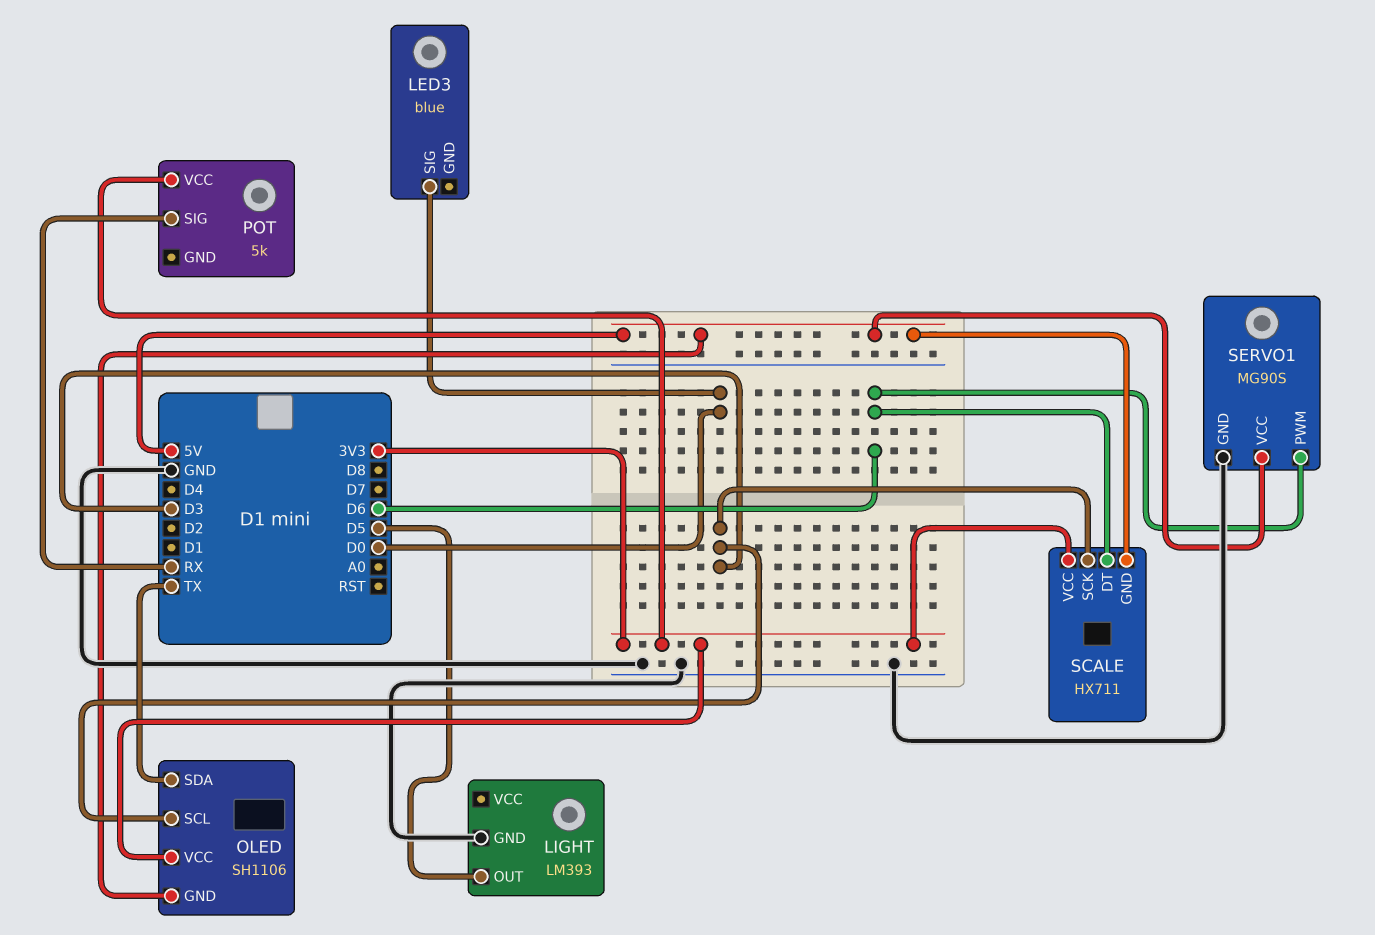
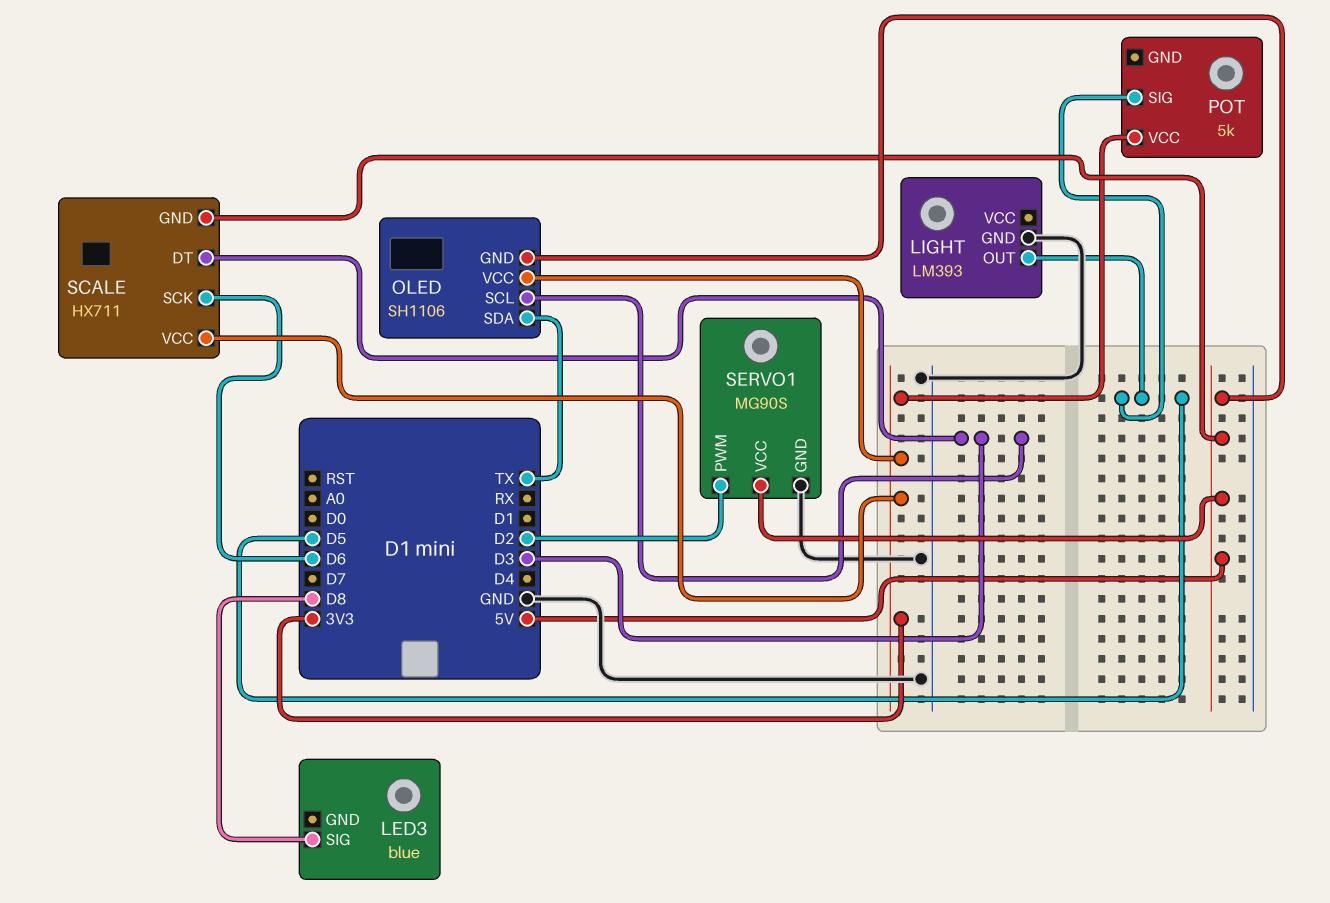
LED3 pin SIG: D0 -> D8
POT pin SIG: RX -> D5
SCALE pin DT: D6 -> D3
SCALE pin SCK: D3 -> D6
SERVO1 pin PWM: D6 -> D2

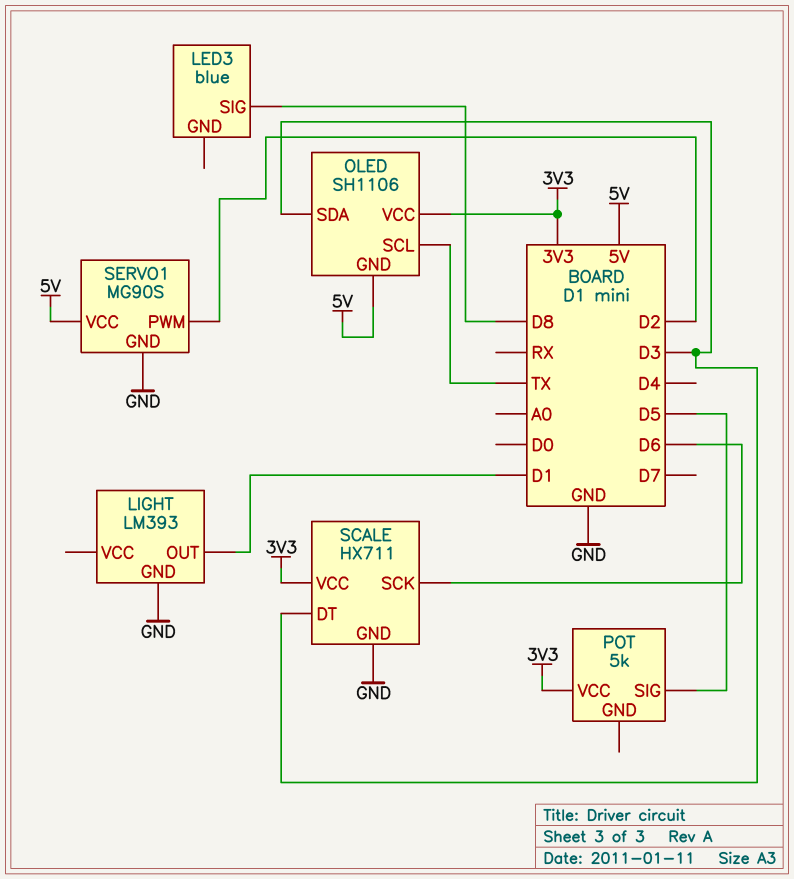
LIGHT pin OUT: D5 -> D1
OLED pin SCL: D3 -> TX
OLED pin SDA: TX -> D3
SCALE pin GND: 5V -> GND

